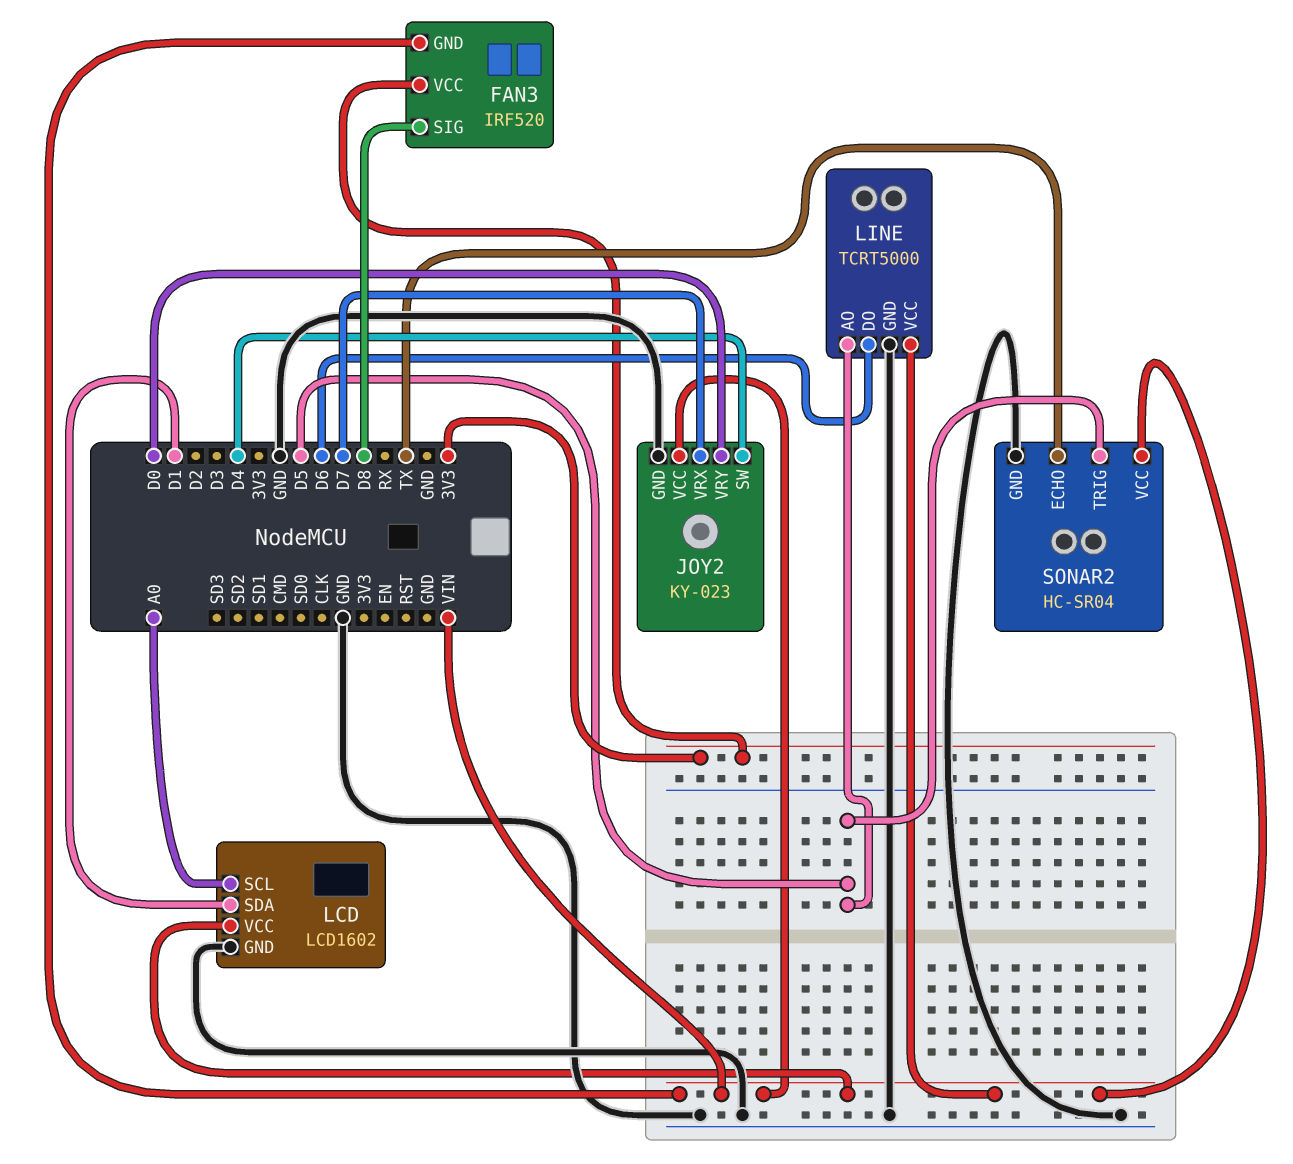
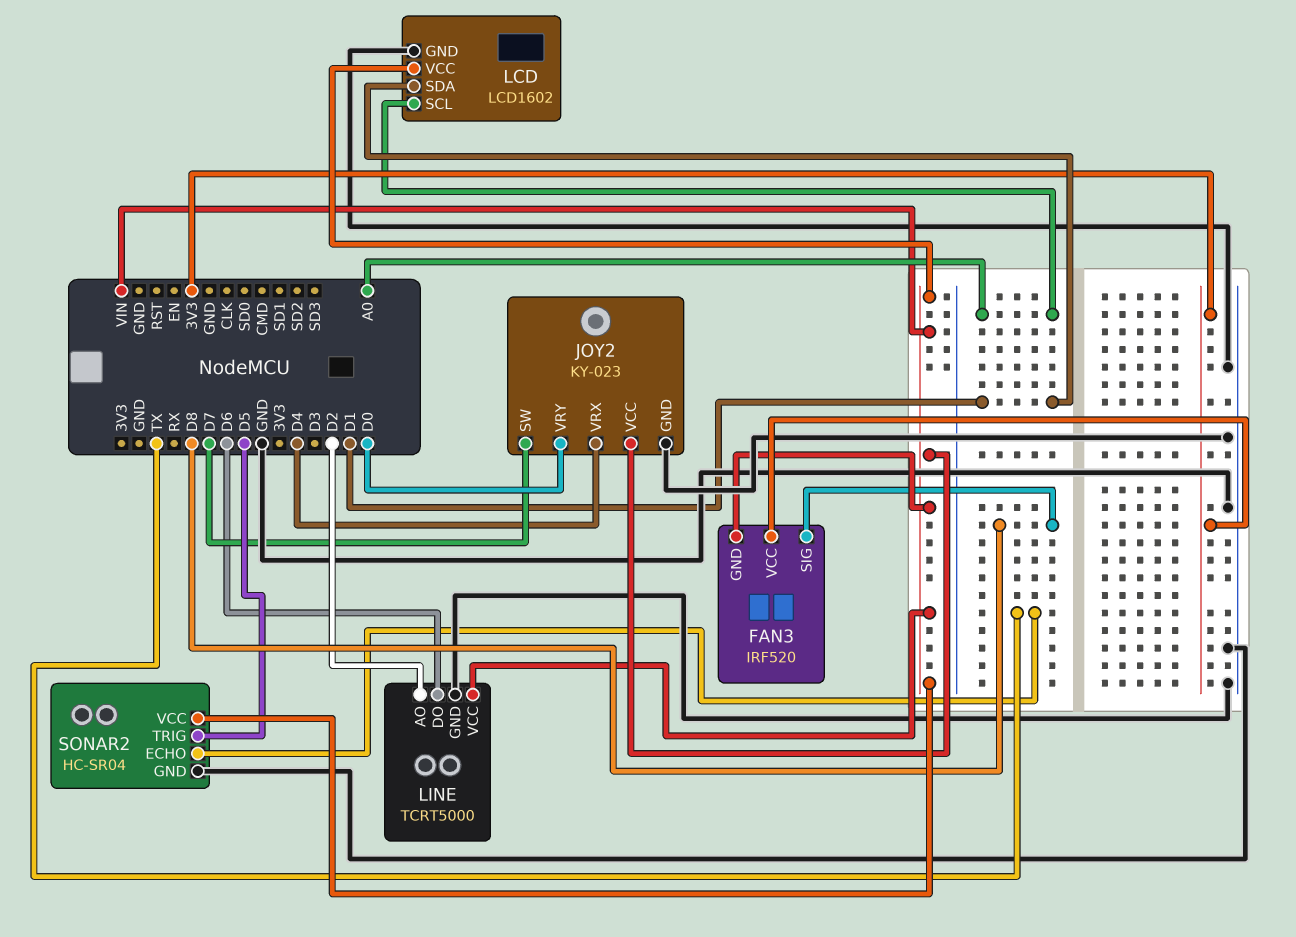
JOY2 pin SW: D4 -> D7
JOY2 pin VRX: D7 -> D4
LINE pin AO: D5 -> D2

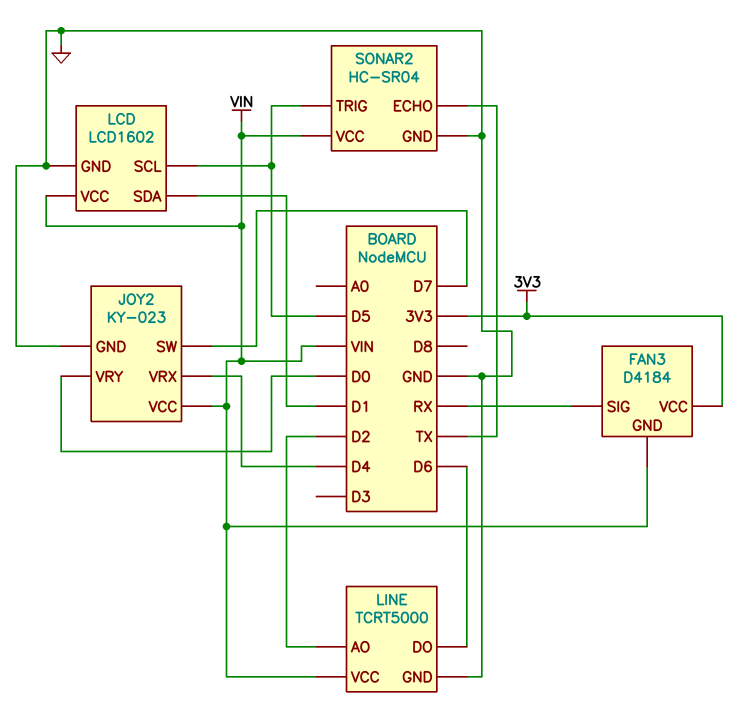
FAN3: IRF520 -> D4184
FAN3 pin SIG: D8 -> RX
LCD pin SCL: A0 -> D5

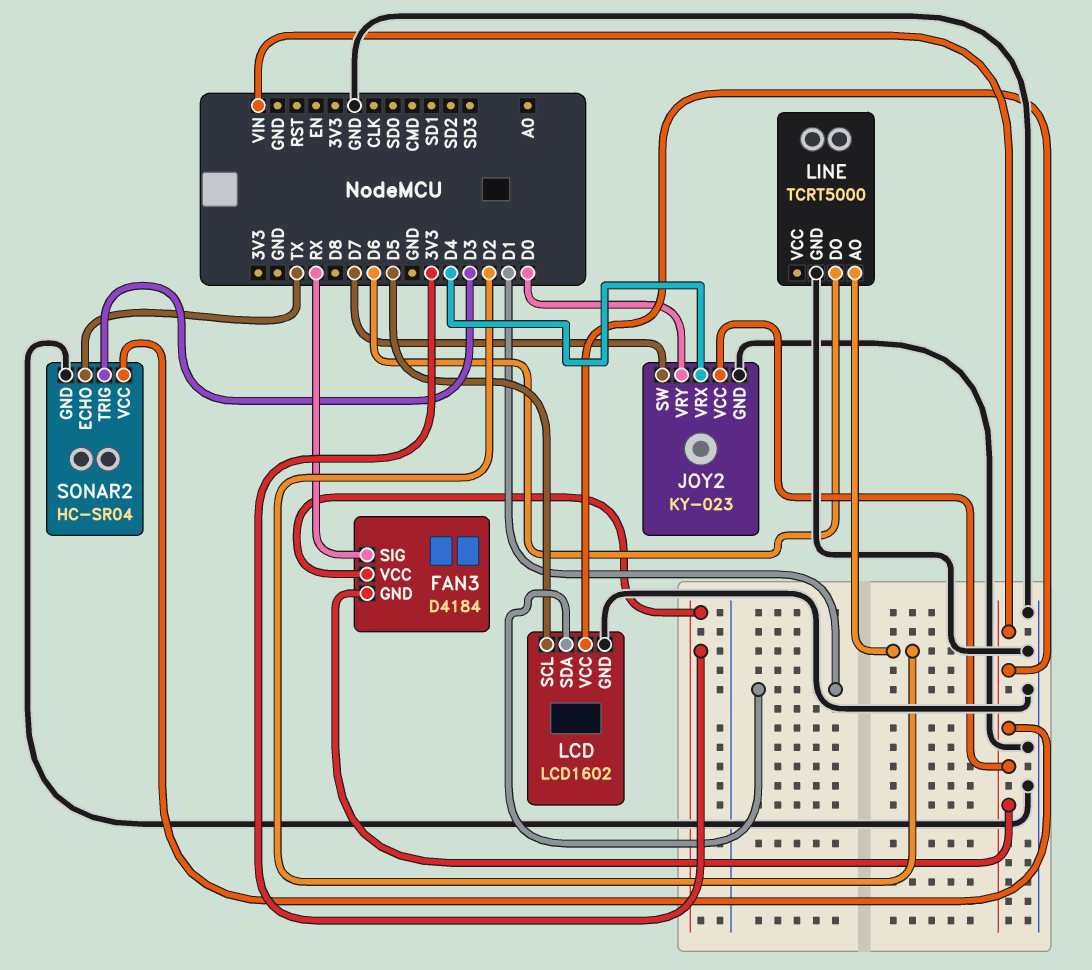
LINE pin VCC: VIN -> none
SONAR2 pin TRIG: D5 -> D3

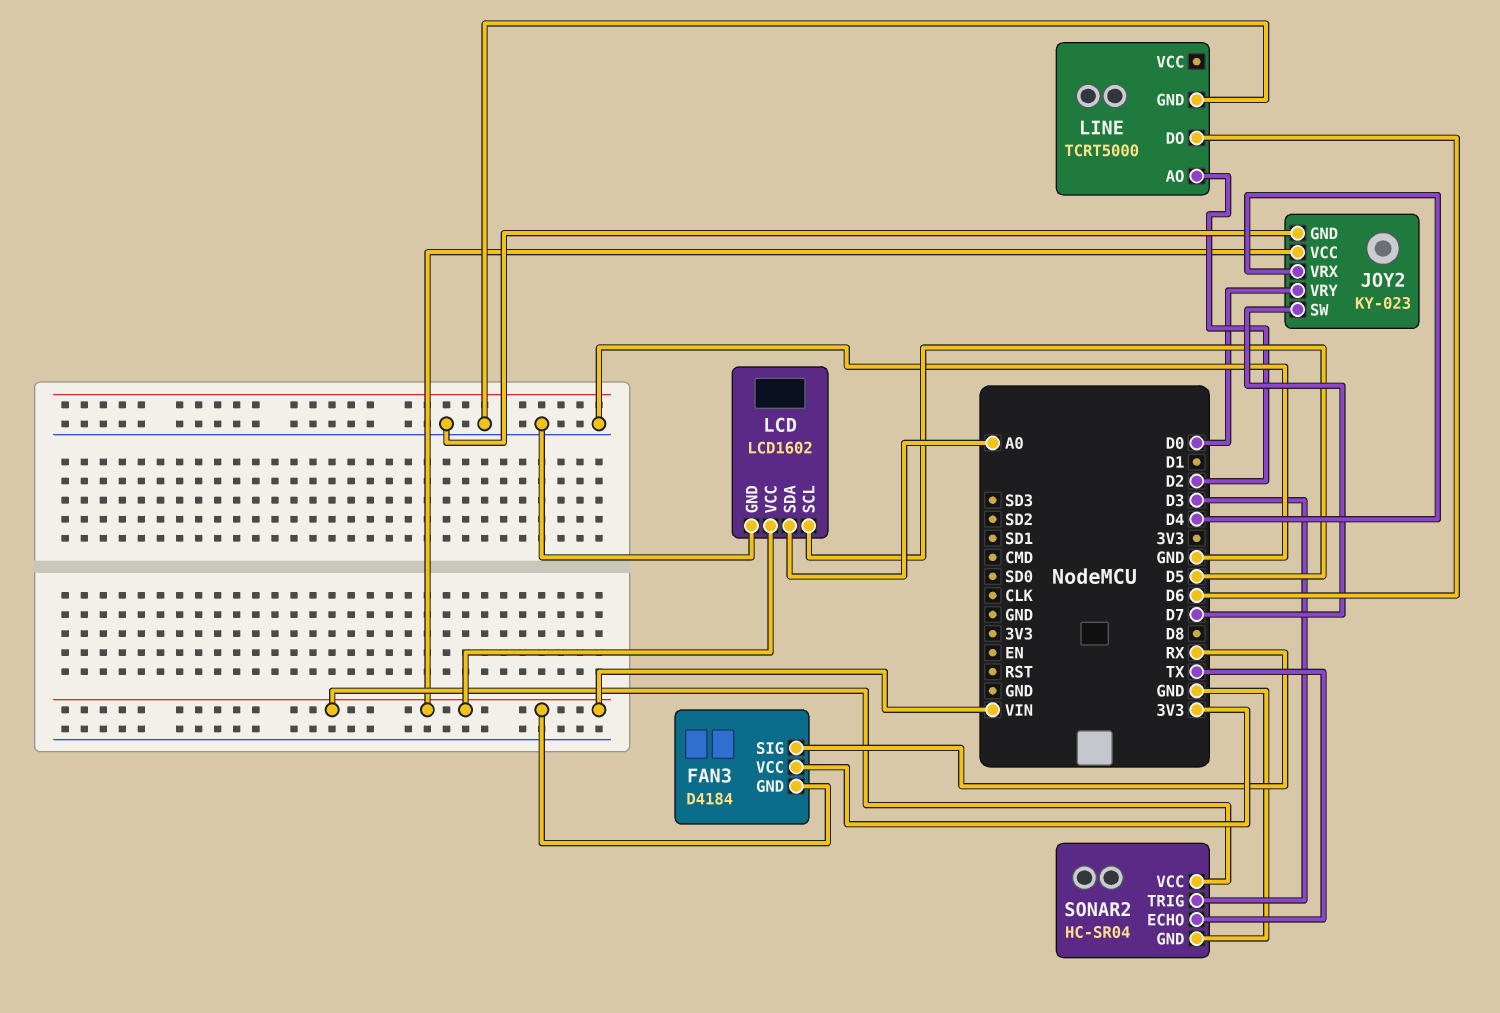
LCD pin SDA: D1 -> A0

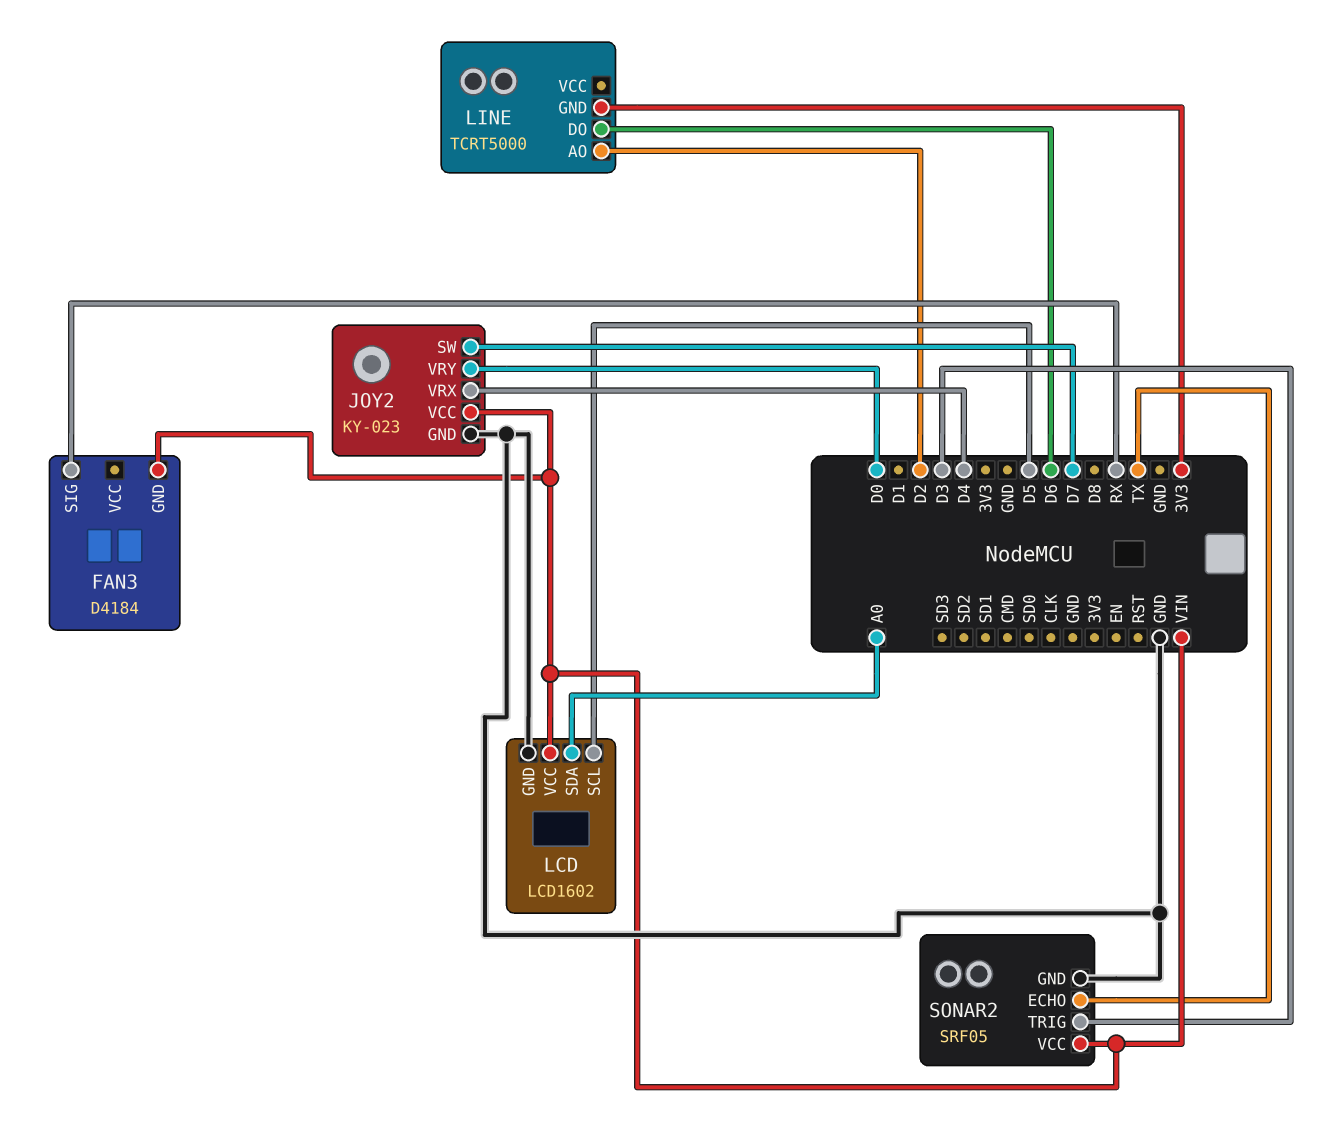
FAN3 pin VCC: 3V3 -> none
LINE pin GND: GND -> 3V3
SONAR2: HC-SR04 -> SRF05

